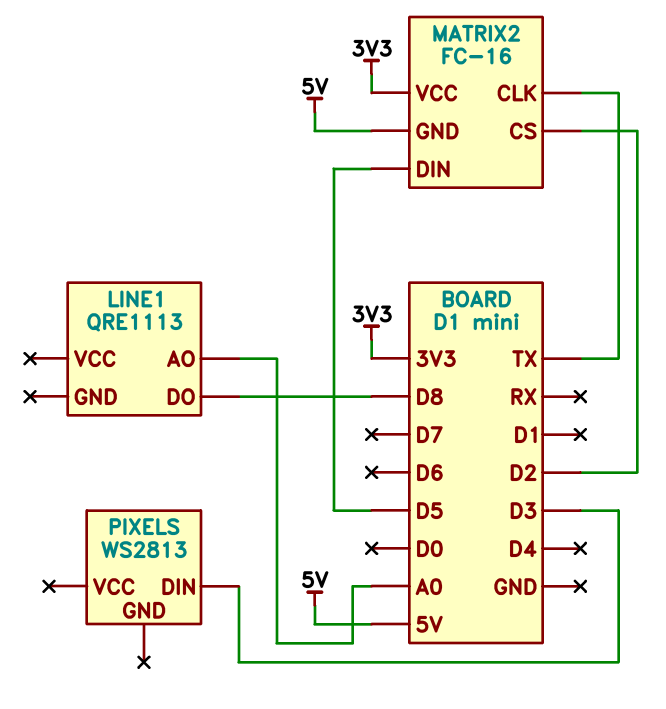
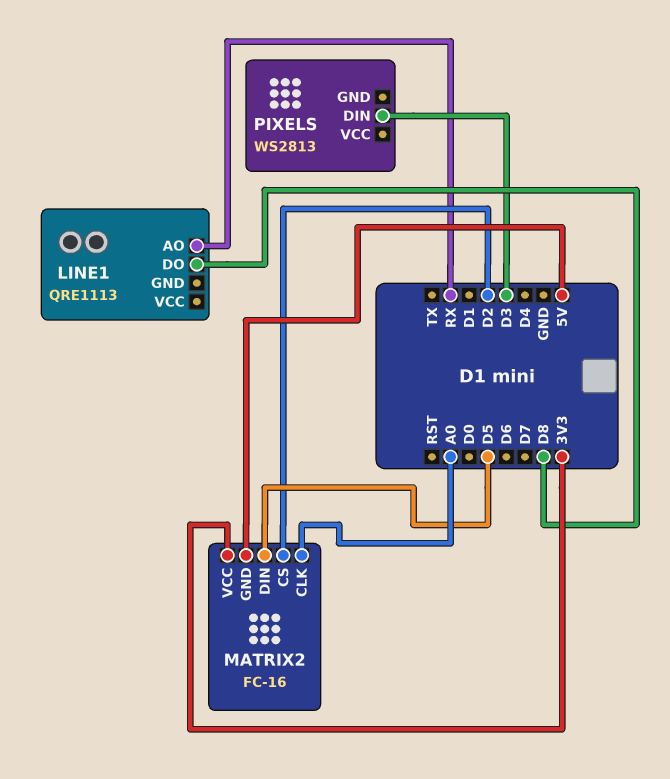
LINE1 pin AO: A0 -> RX
MATRIX2 pin CLK: TX -> A0

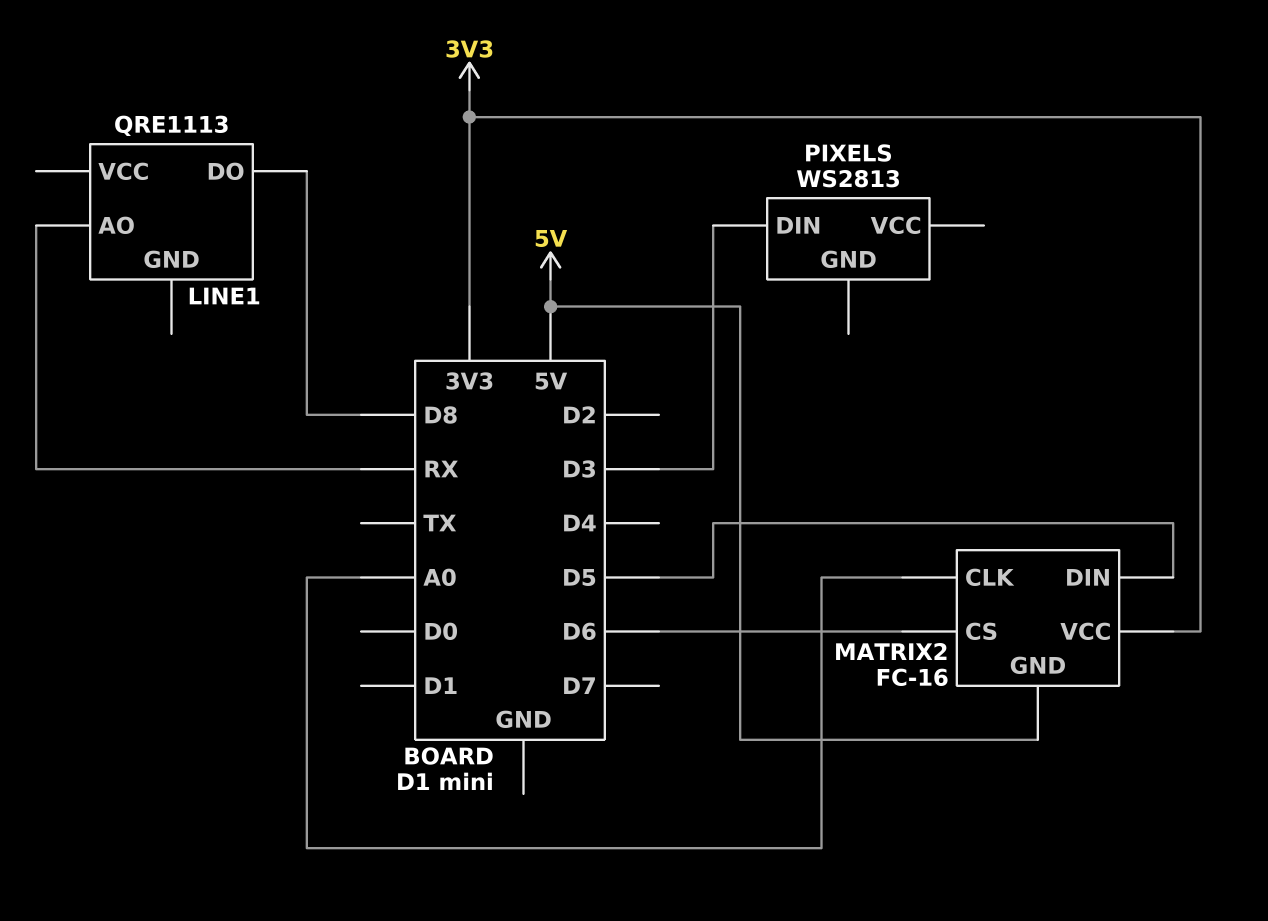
MATRIX2 pin CS: D2 -> D6

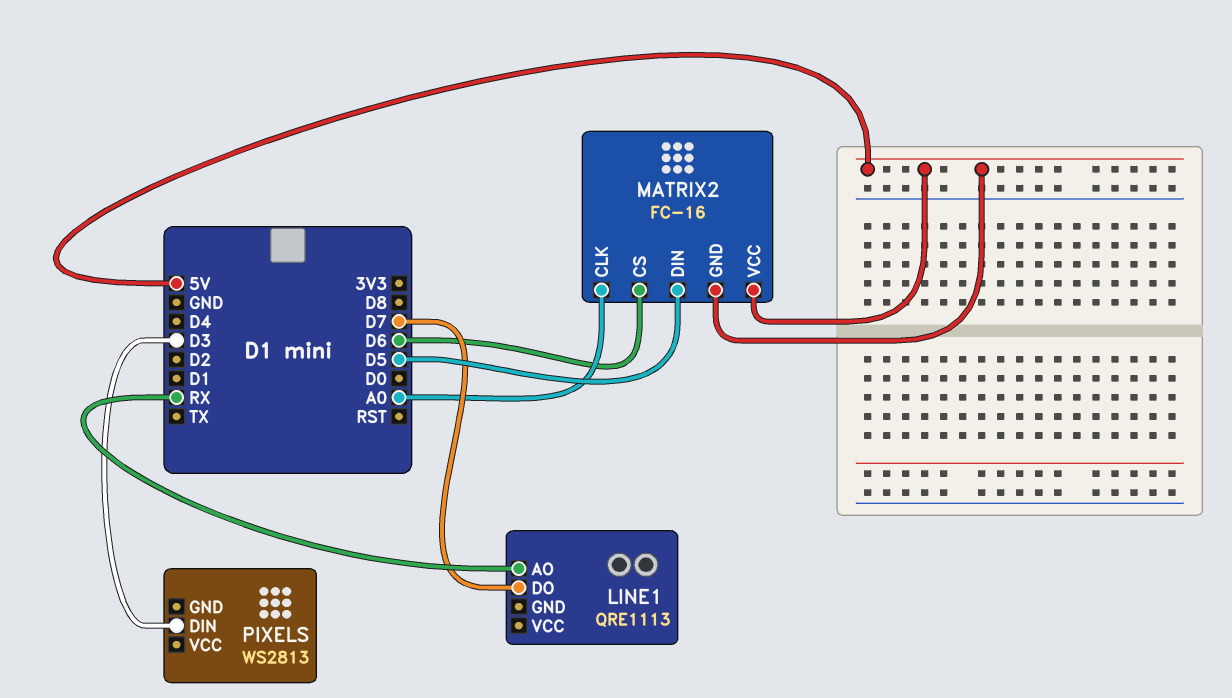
LINE1 pin DO: D8 -> D7
MATRIX2 pin VCC: 3V3 -> 5V

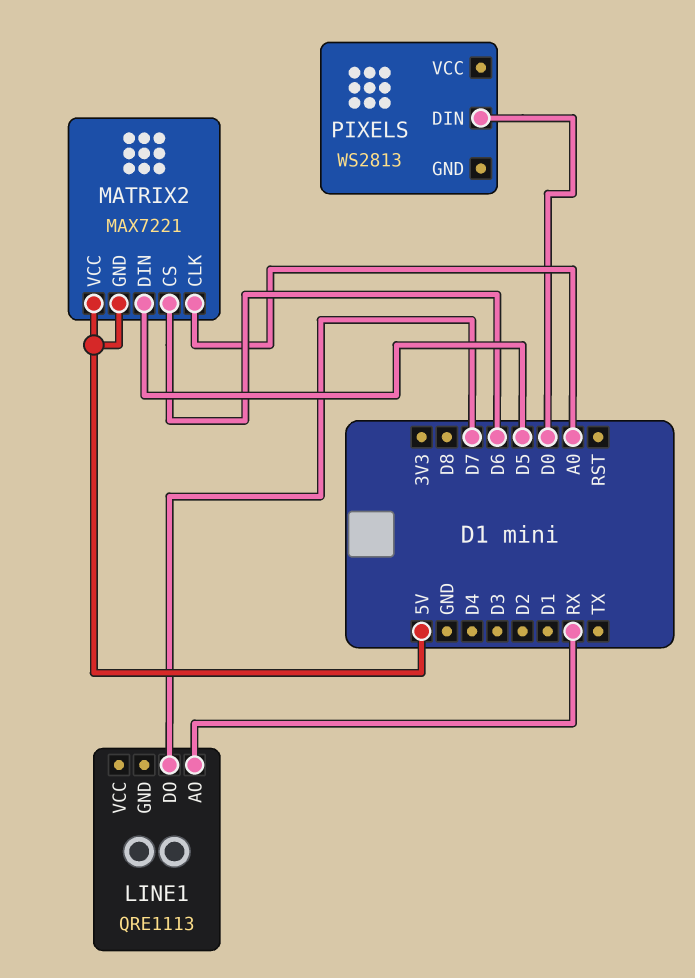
MATRIX2: FC-16 -> MAX7221
PIXELS pin DIN: D3 -> D0

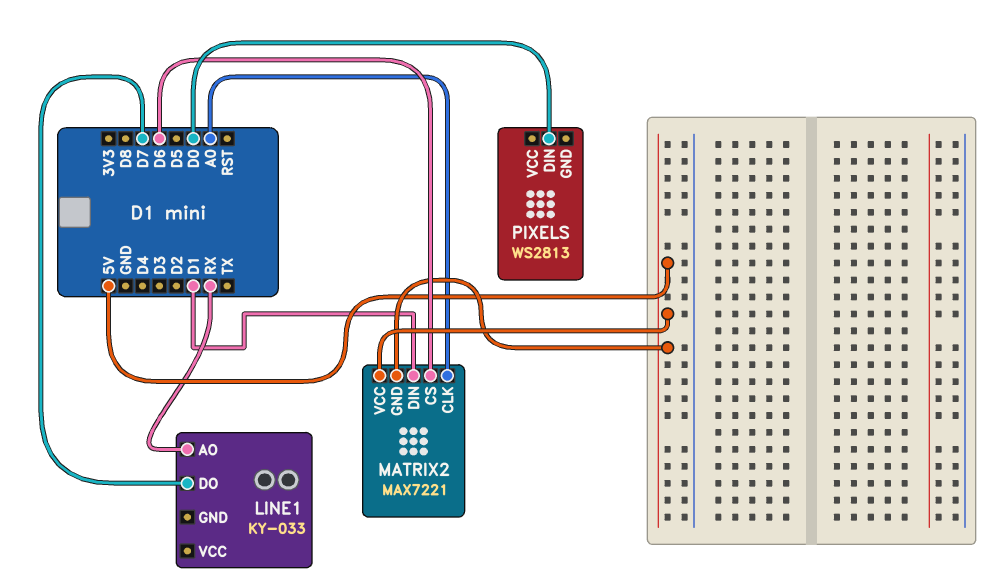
LINE1: QRE1113 -> KY-033
MATRIX2 pin DIN: D5 -> D1

